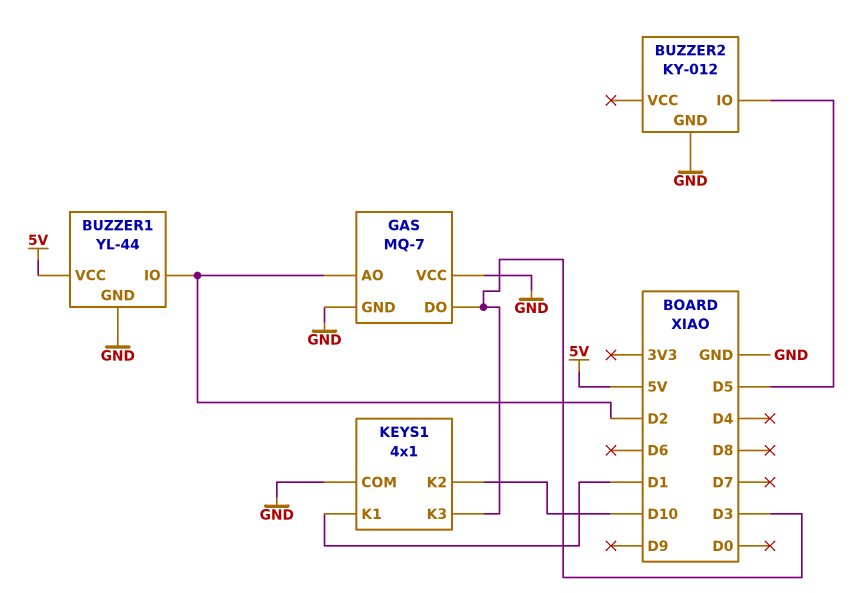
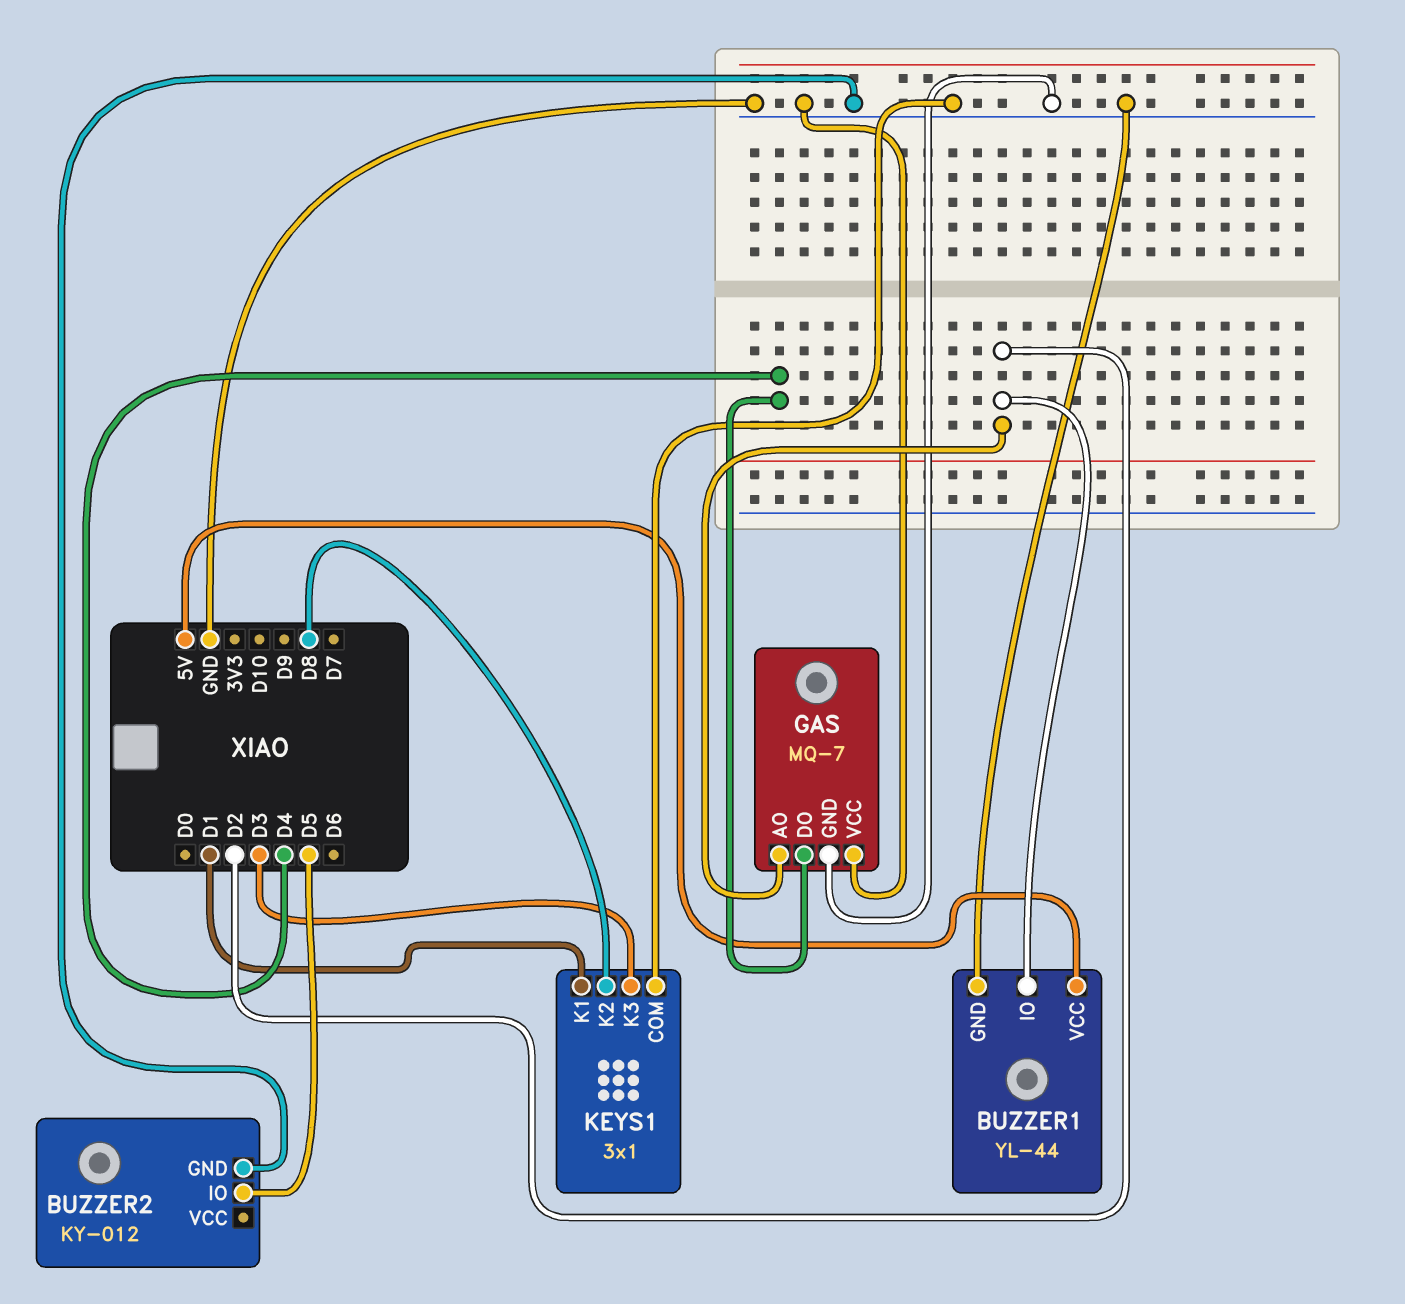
GAS pin DO: D3 -> D4
KEYS1: 4x1 -> 3x1
KEYS1 pin K2: D10 -> D8

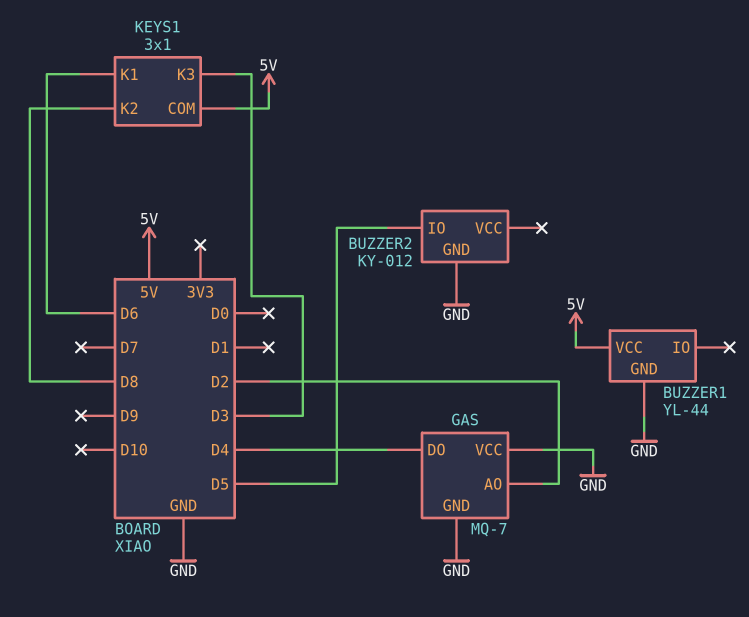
BUZZER1 pin IO: D2 -> none
KEYS1 pin COM: GND -> 5V
KEYS1 pin K1: D1 -> D6

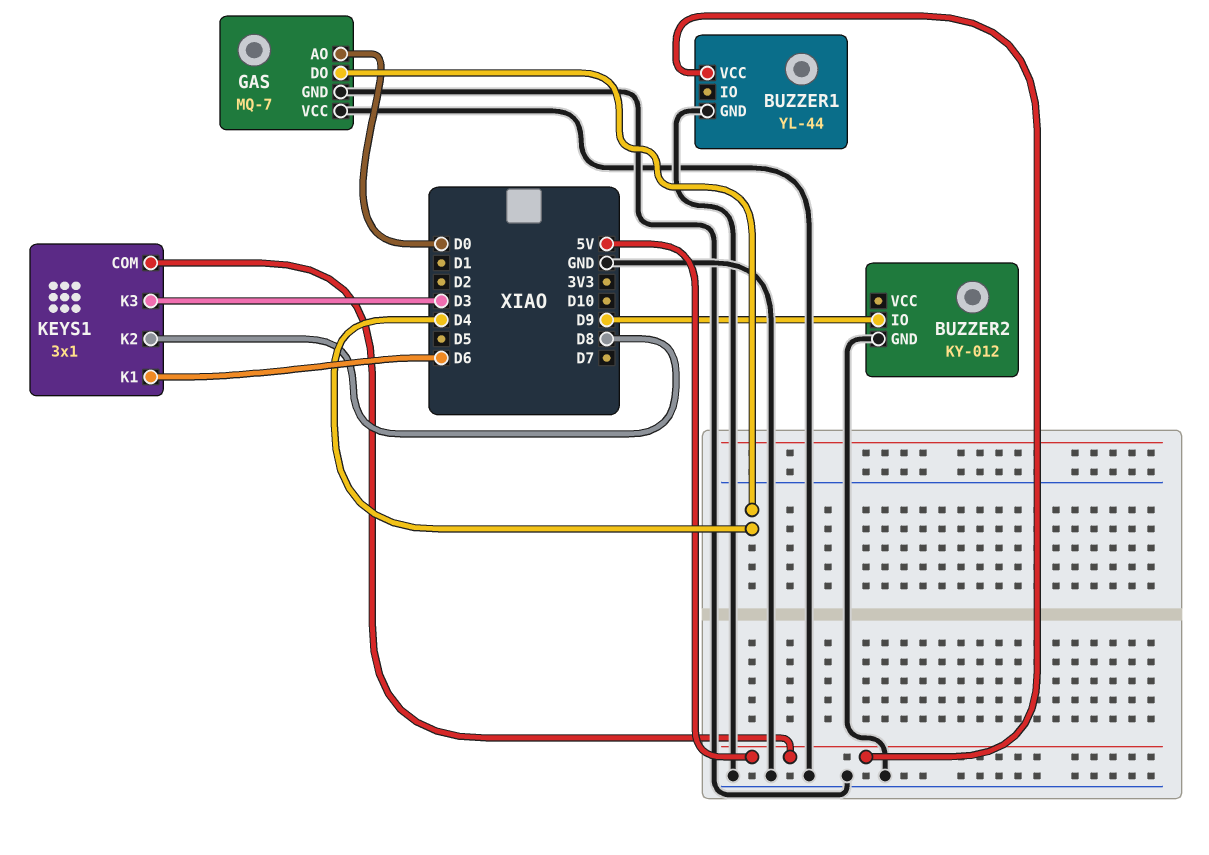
BUZZER2 pin IO: D5 -> D9
GAS pin AO: D2 -> D0

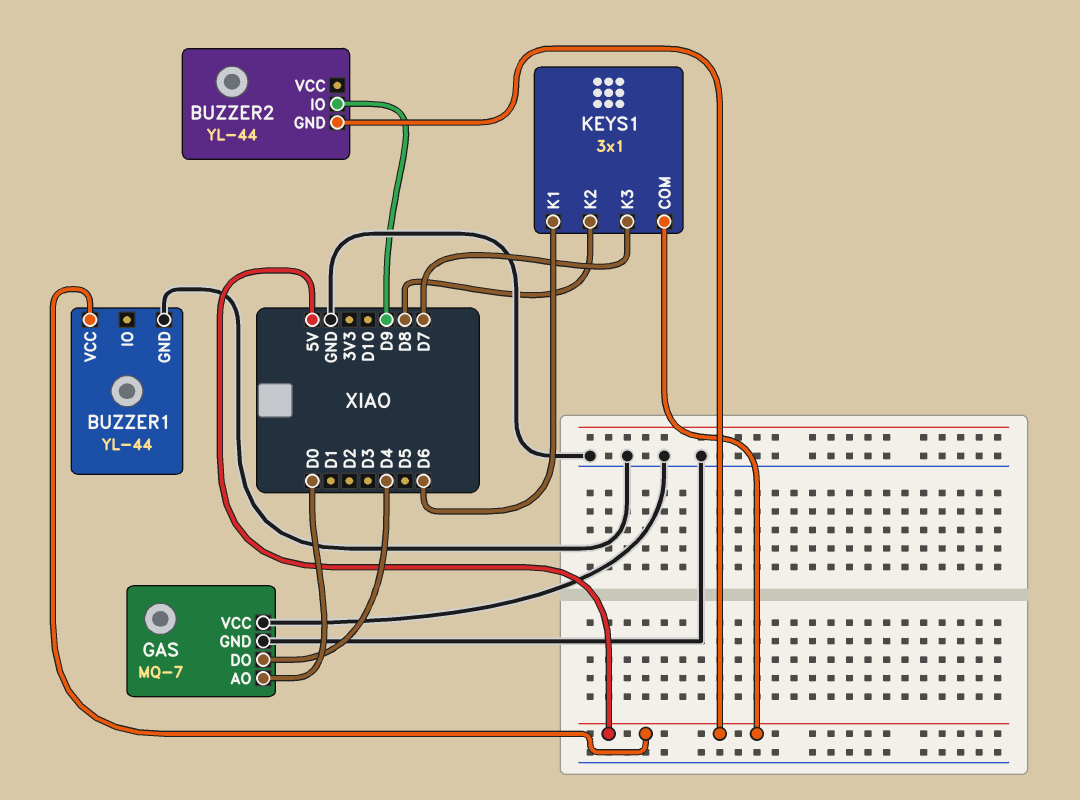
BUZZER2: KY-012 -> YL-44
BUZZER2 pin GND: GND -> 5V
KEYS1 pin K3: D3 -> D7

